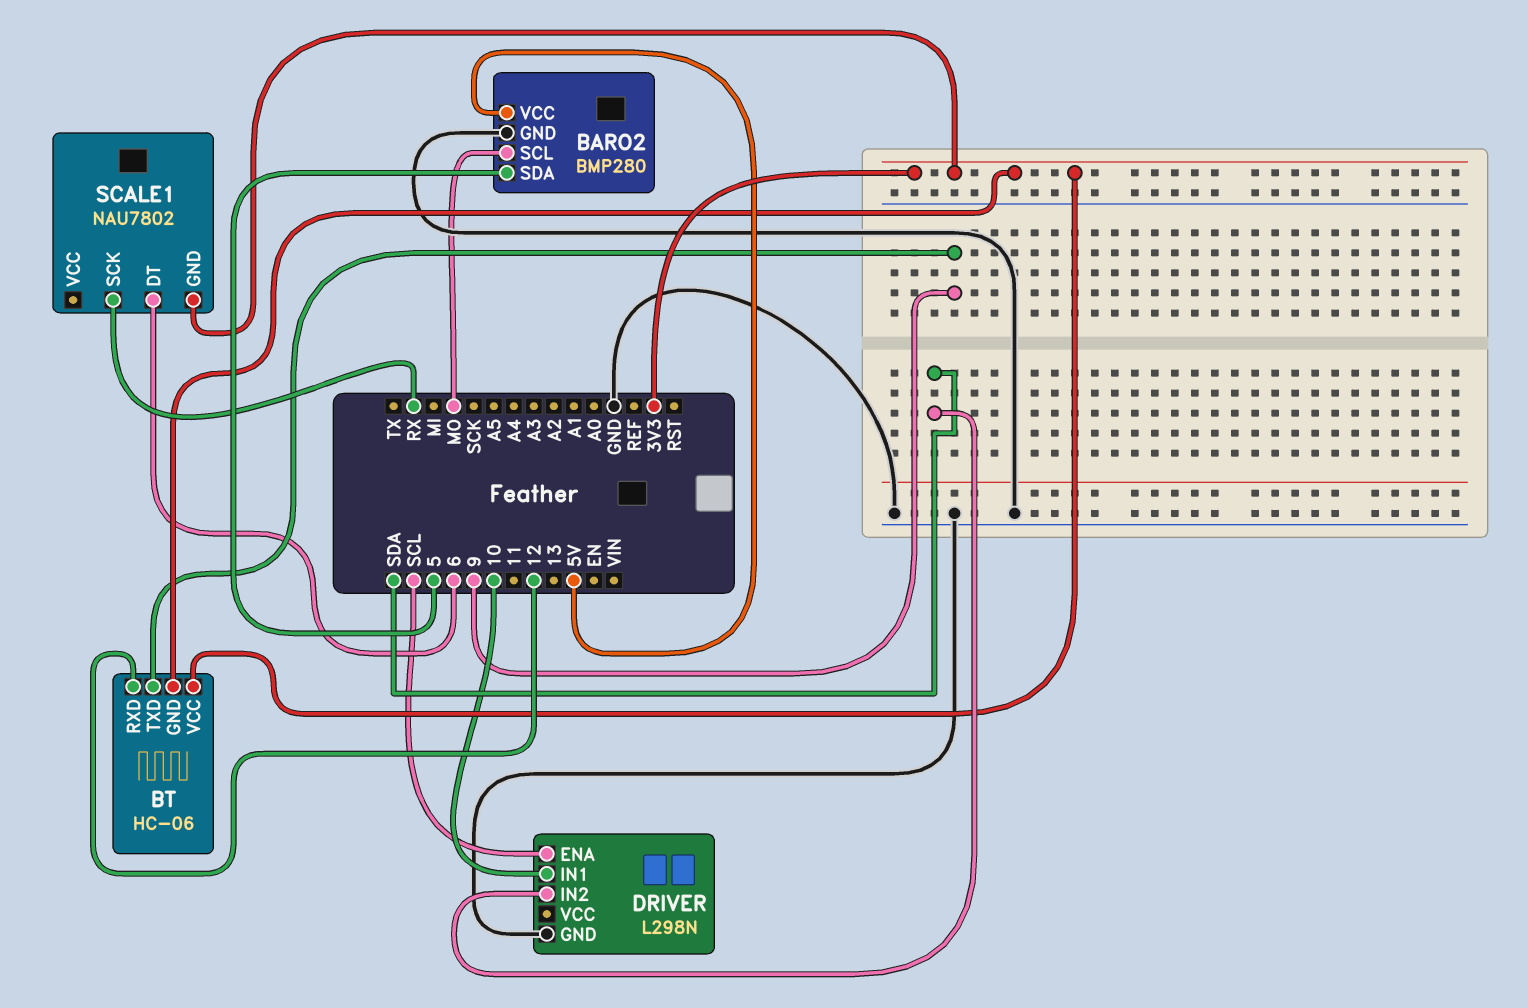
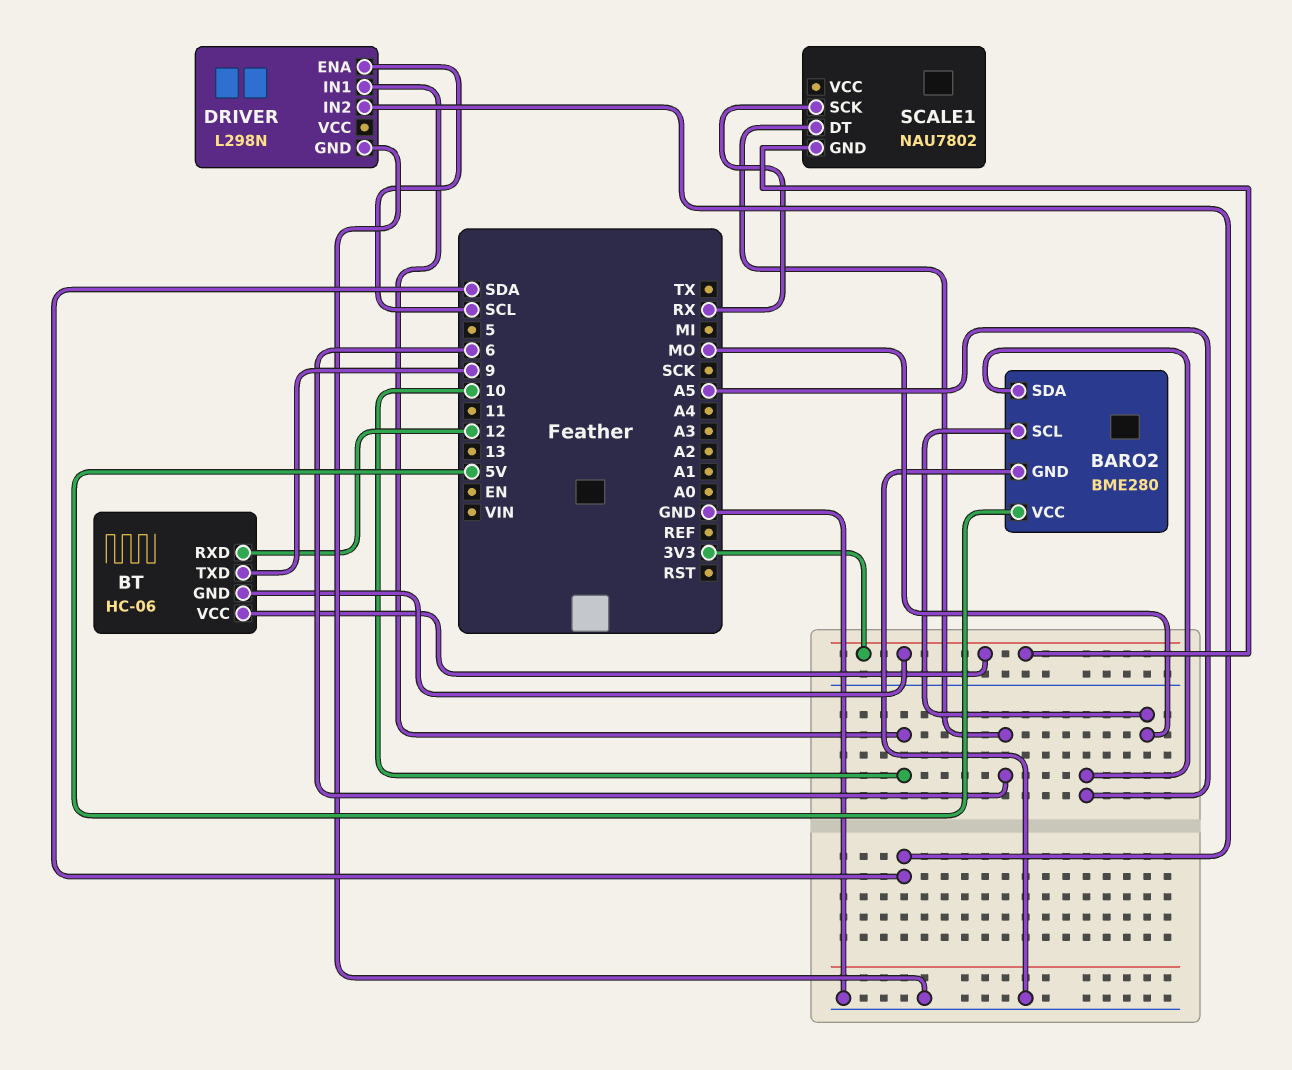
BARO2: BMP280 -> BME280
BARO2 pin SDA: 5 -> A5

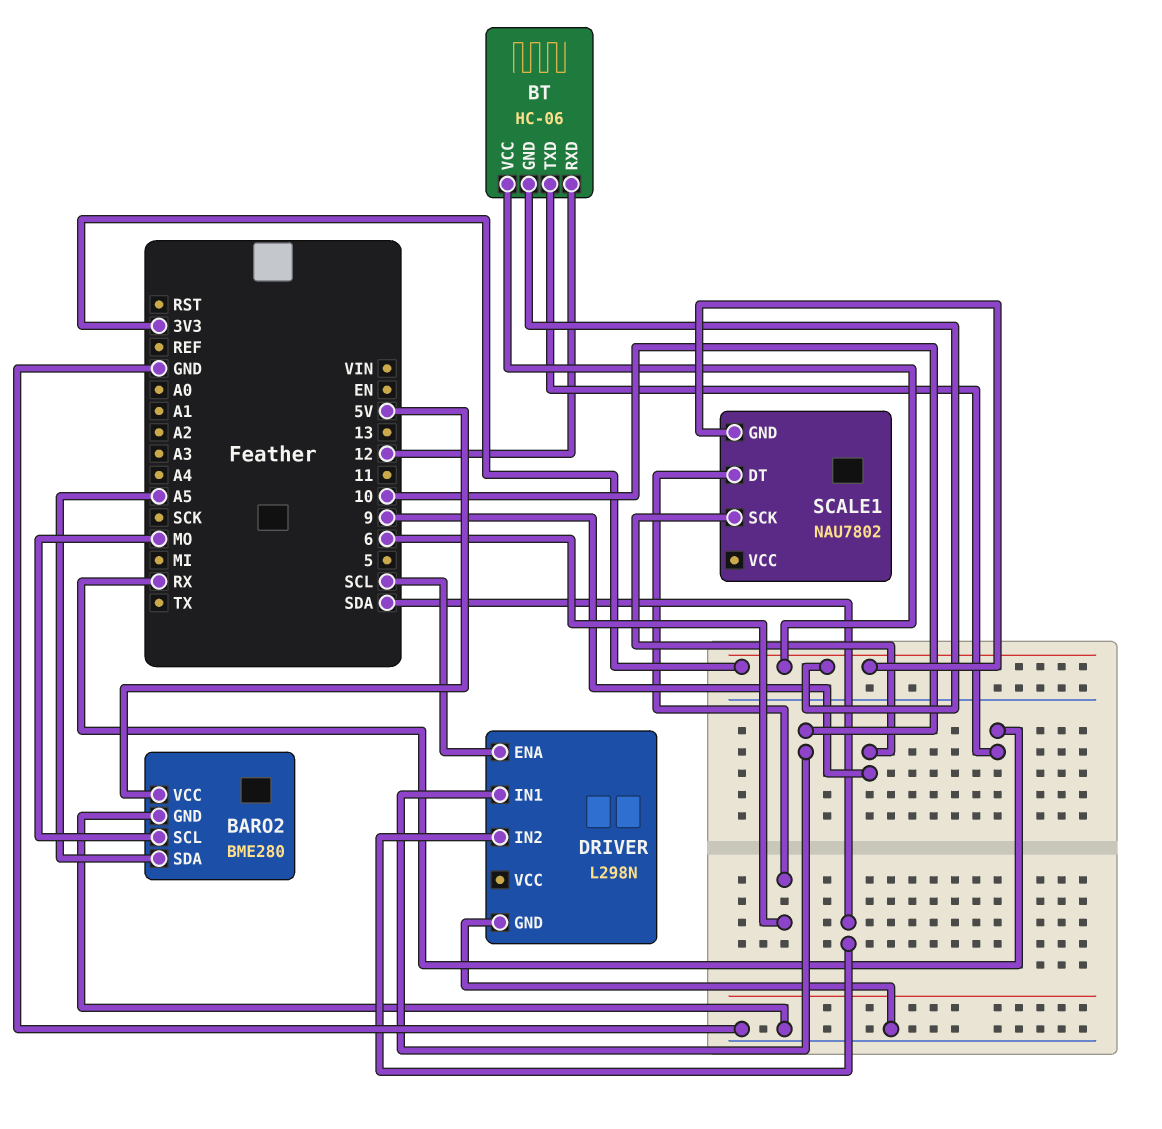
BT pin TXD: 9 -> RX
SCALE1 pin SCK: RX -> 9

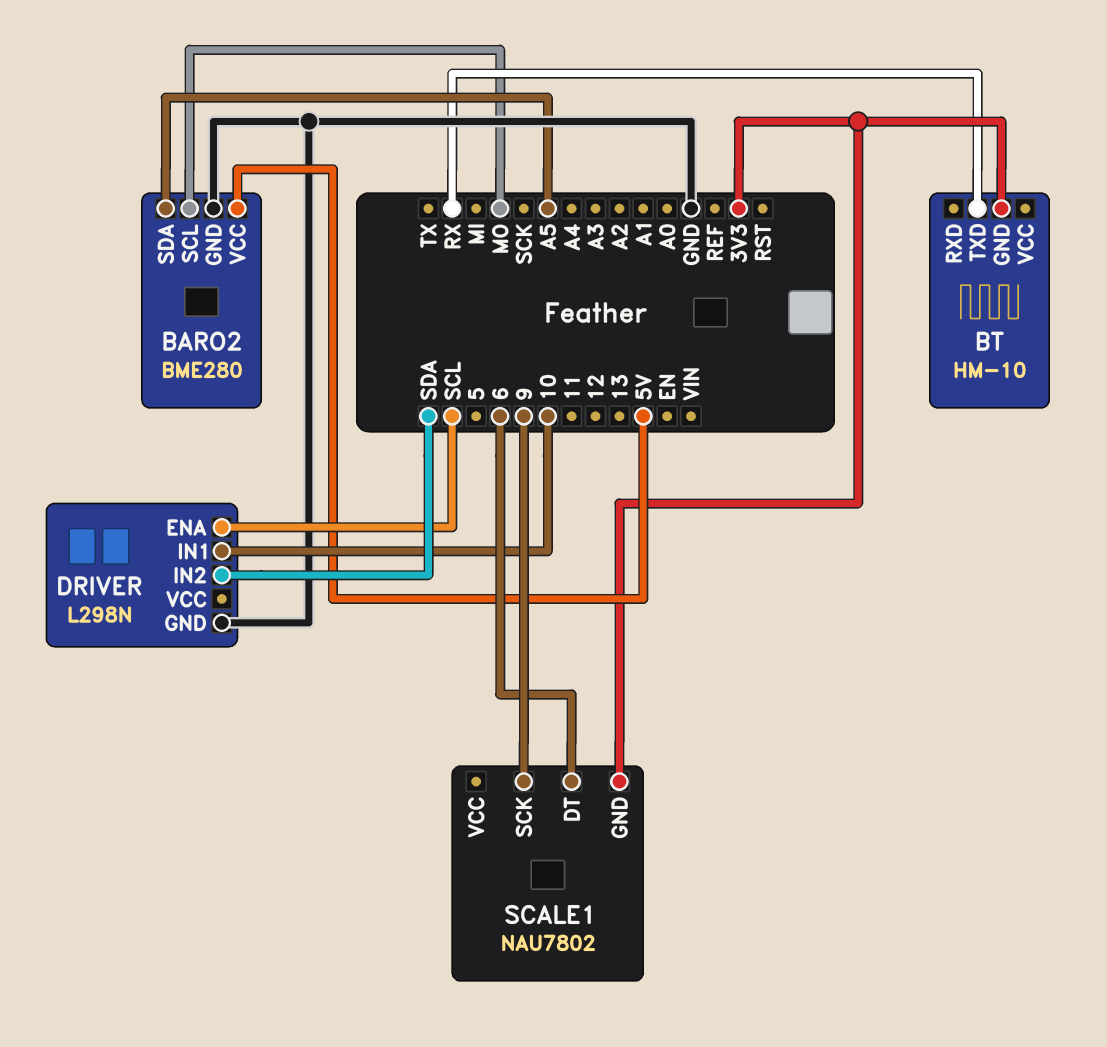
BT: HC-06 -> HM-10
BT pin RXD: 12 -> none
BT pin VCC: 3V3 -> none

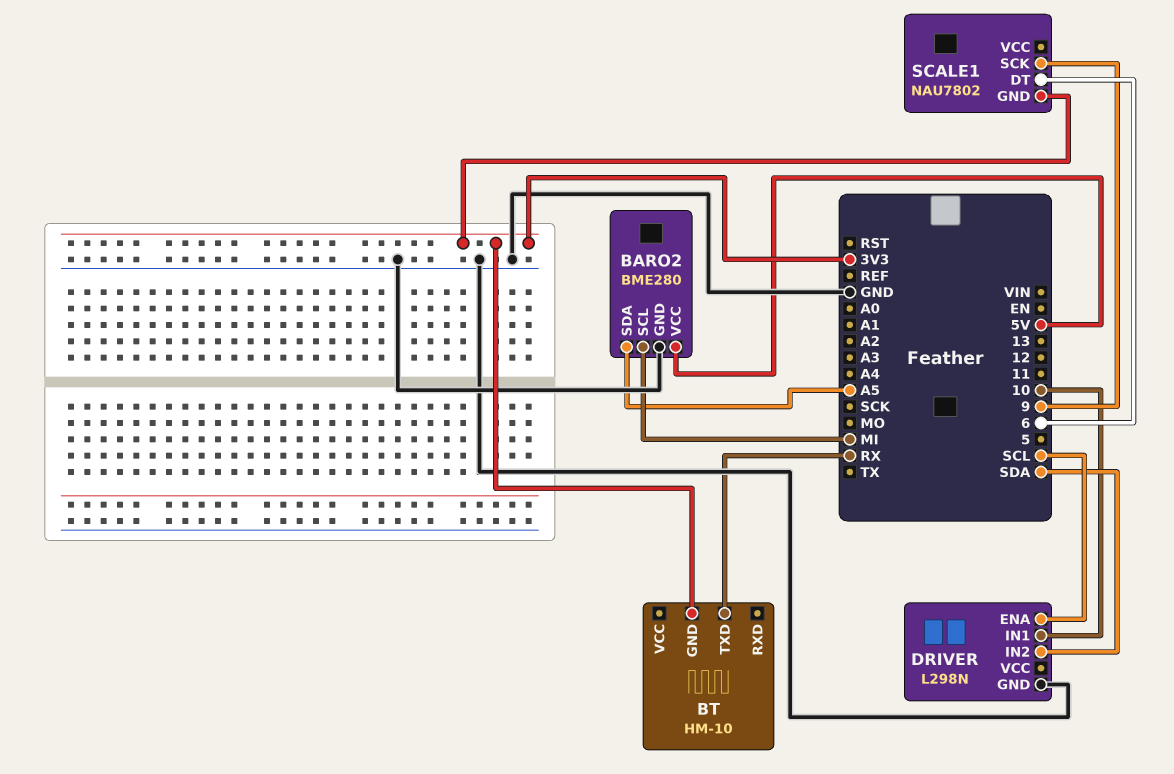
BARO2 pin SCL: MO -> MI

